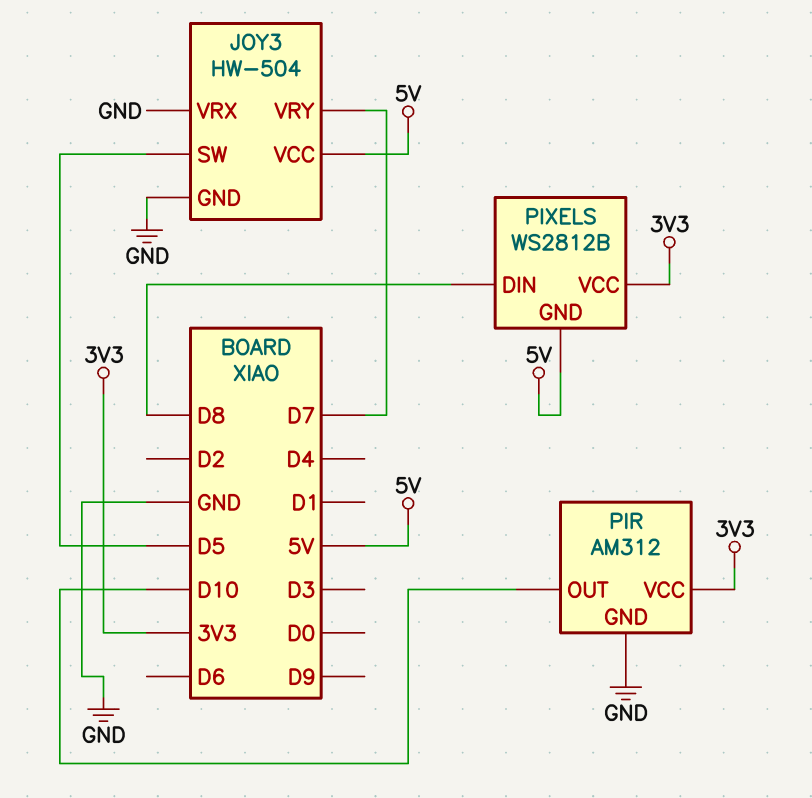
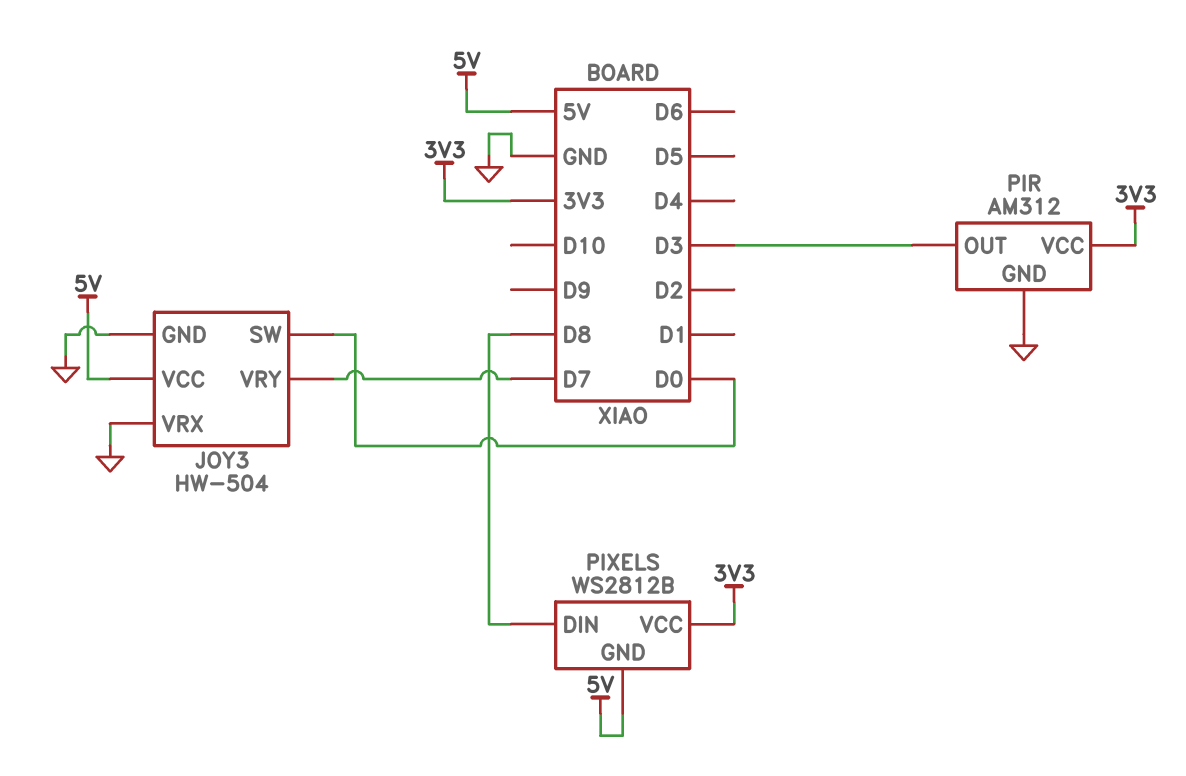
JOY3 pin SW: D5 -> D0
PIR pin OUT: D10 -> D3

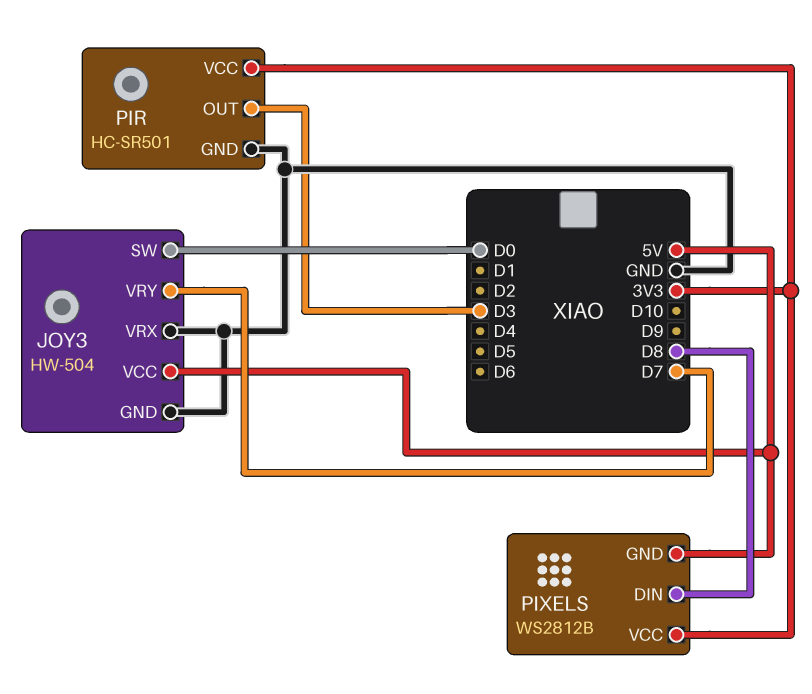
PIR: AM312 -> HC-SR501

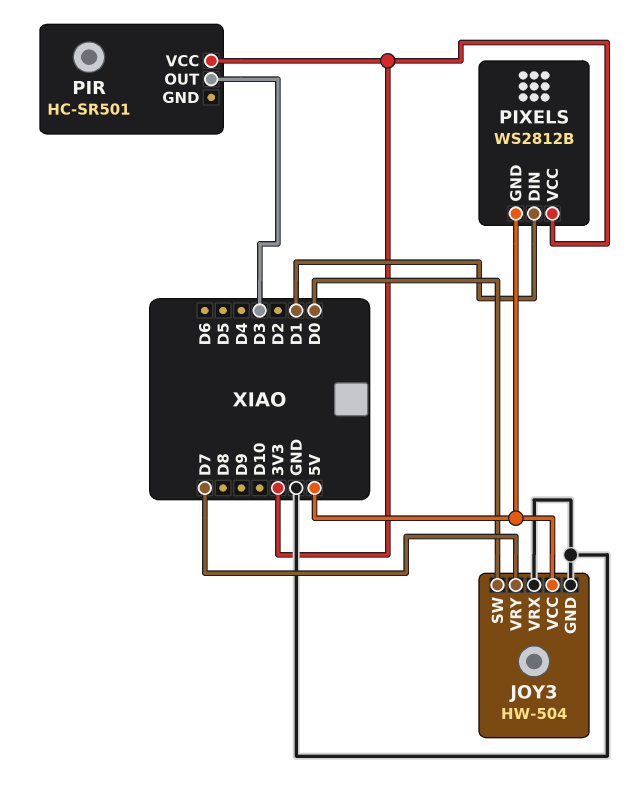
PIR pin GND: GND -> none
PIXELS pin DIN: D8 -> D1

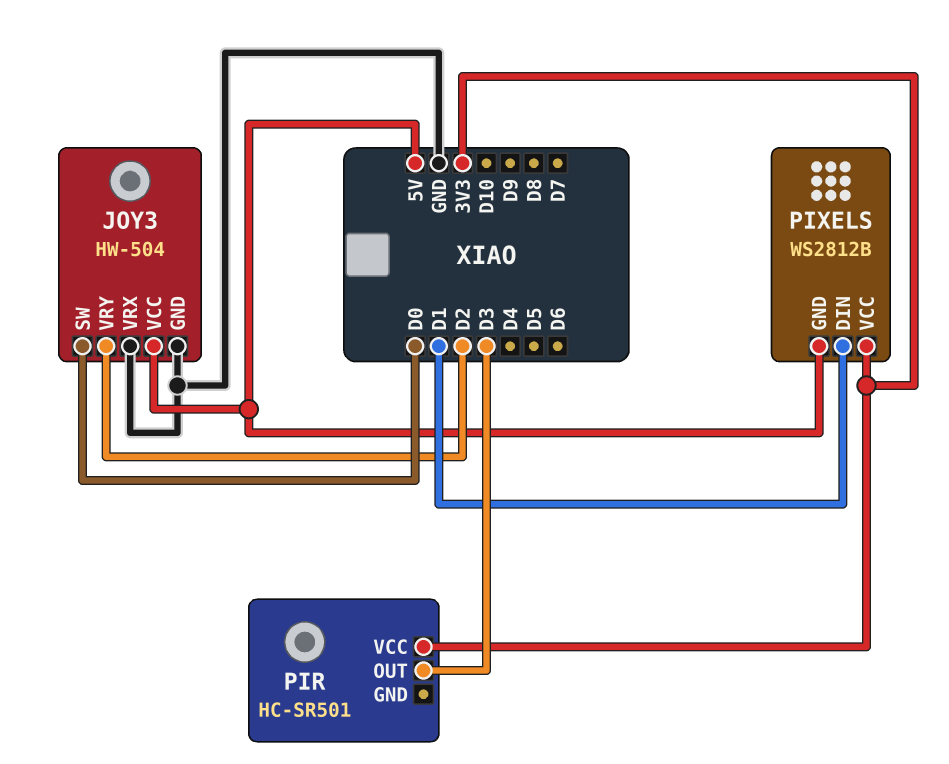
JOY3 pin VRY: D7 -> D2

